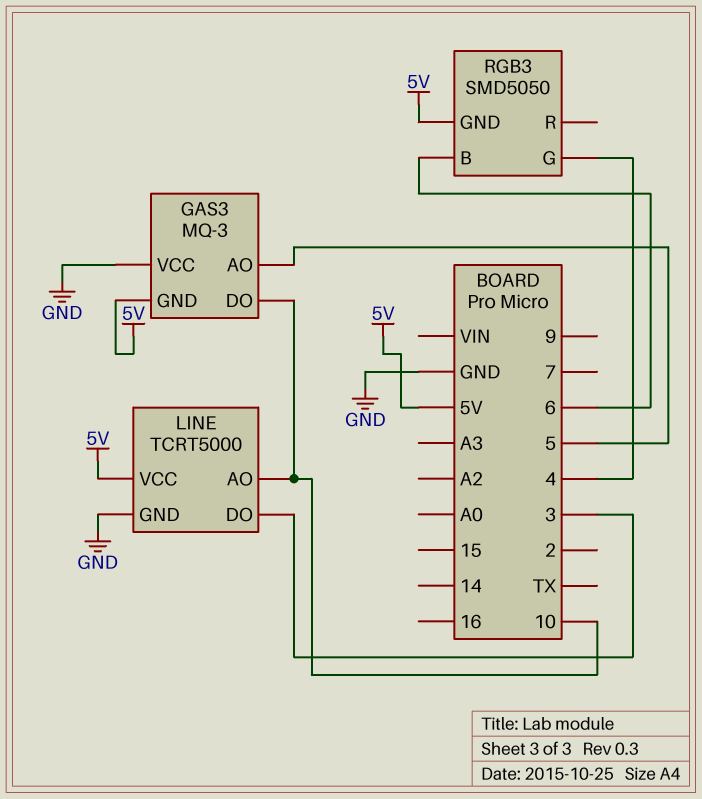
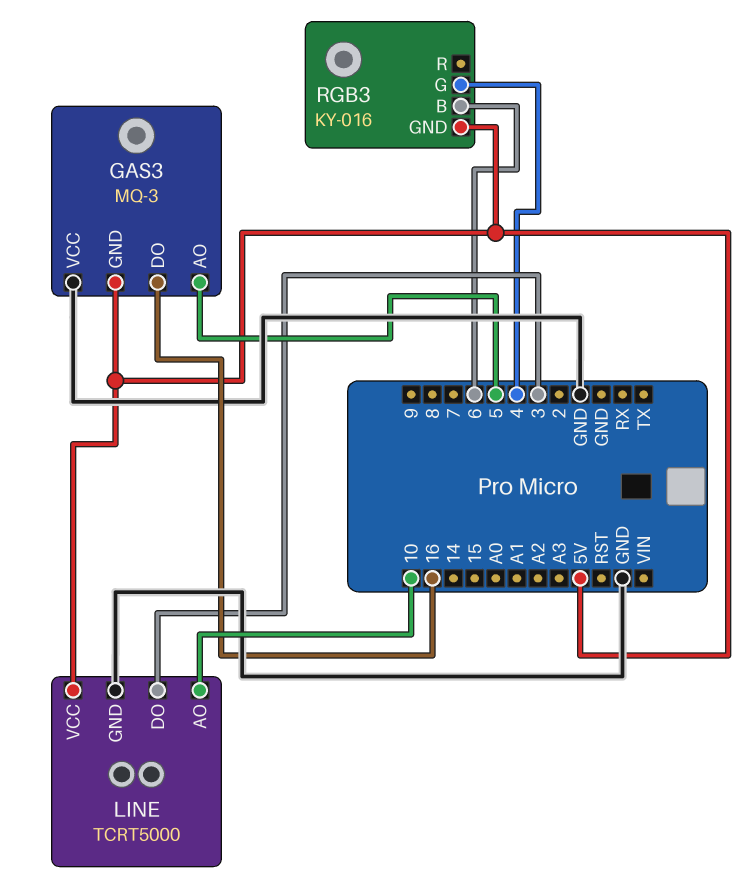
GAS3 pin DO: 10 -> 16
RGB3: SMD5050 -> KY-016

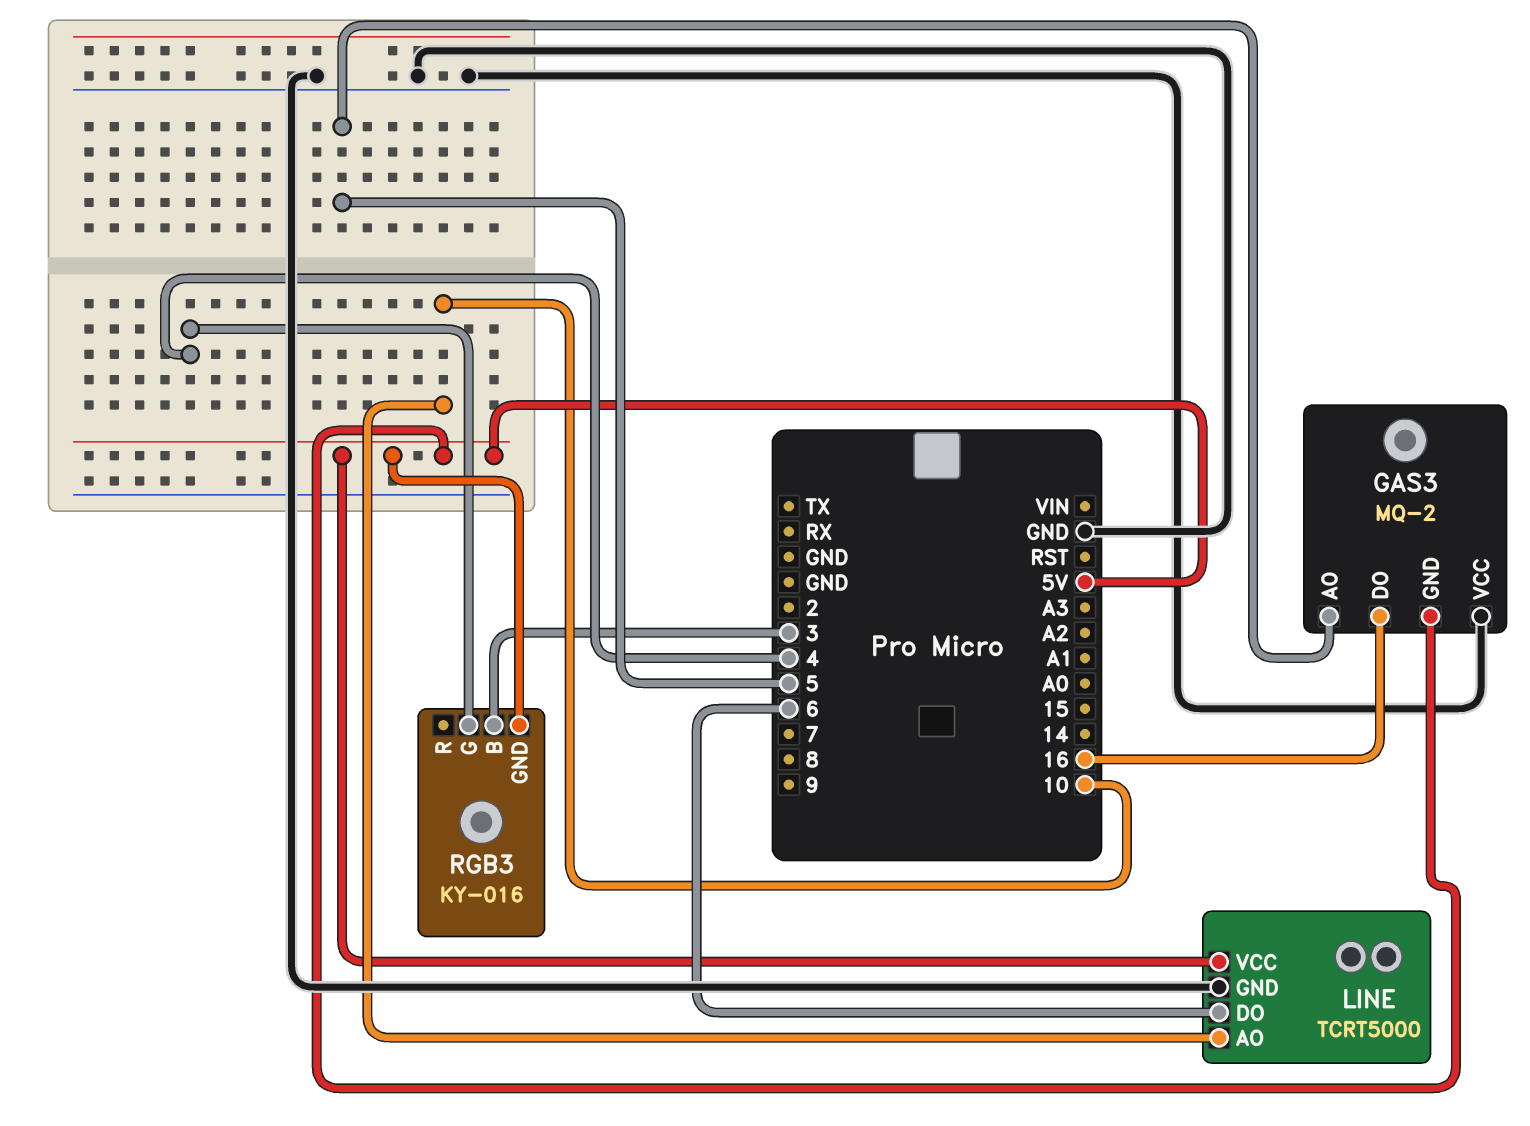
GAS3: MQ-3 -> MQ-2
LINE pin DO: 3 -> 6
RGB3 pin B: 6 -> 3

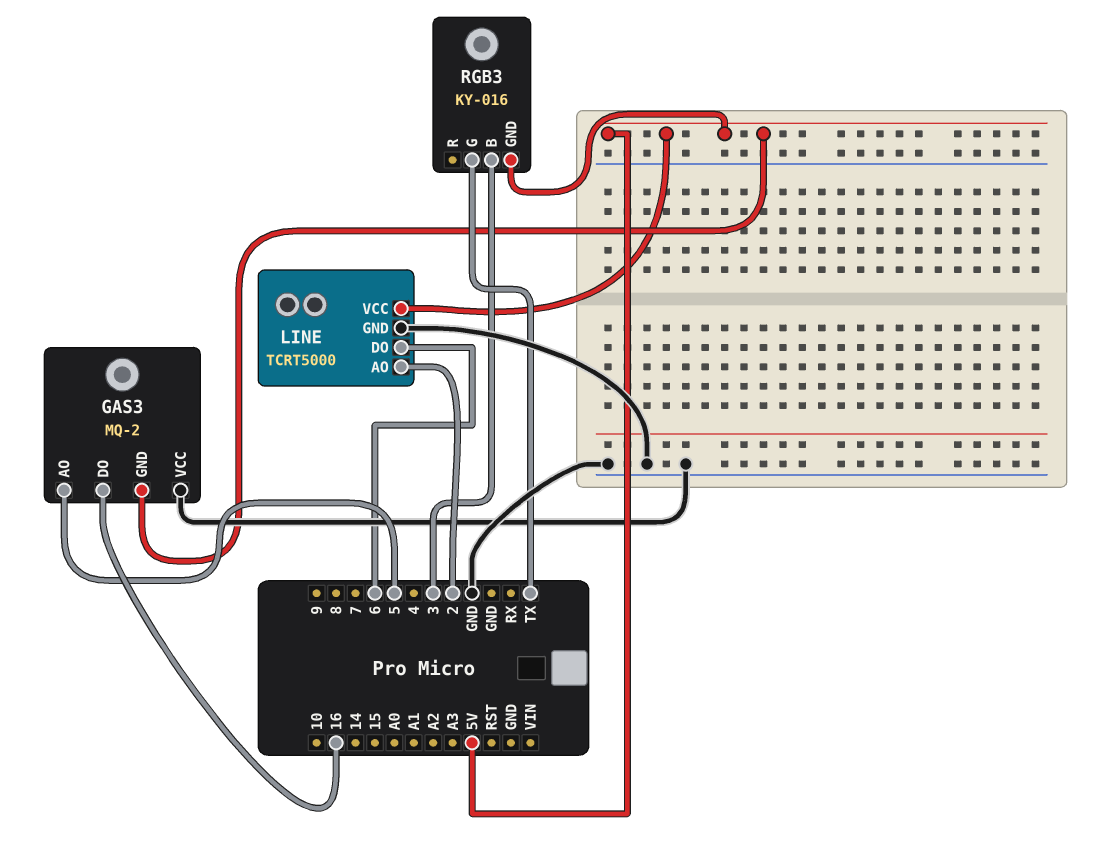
LINE pin AO: 10 -> 2
RGB3 pin G: 4 -> TX

